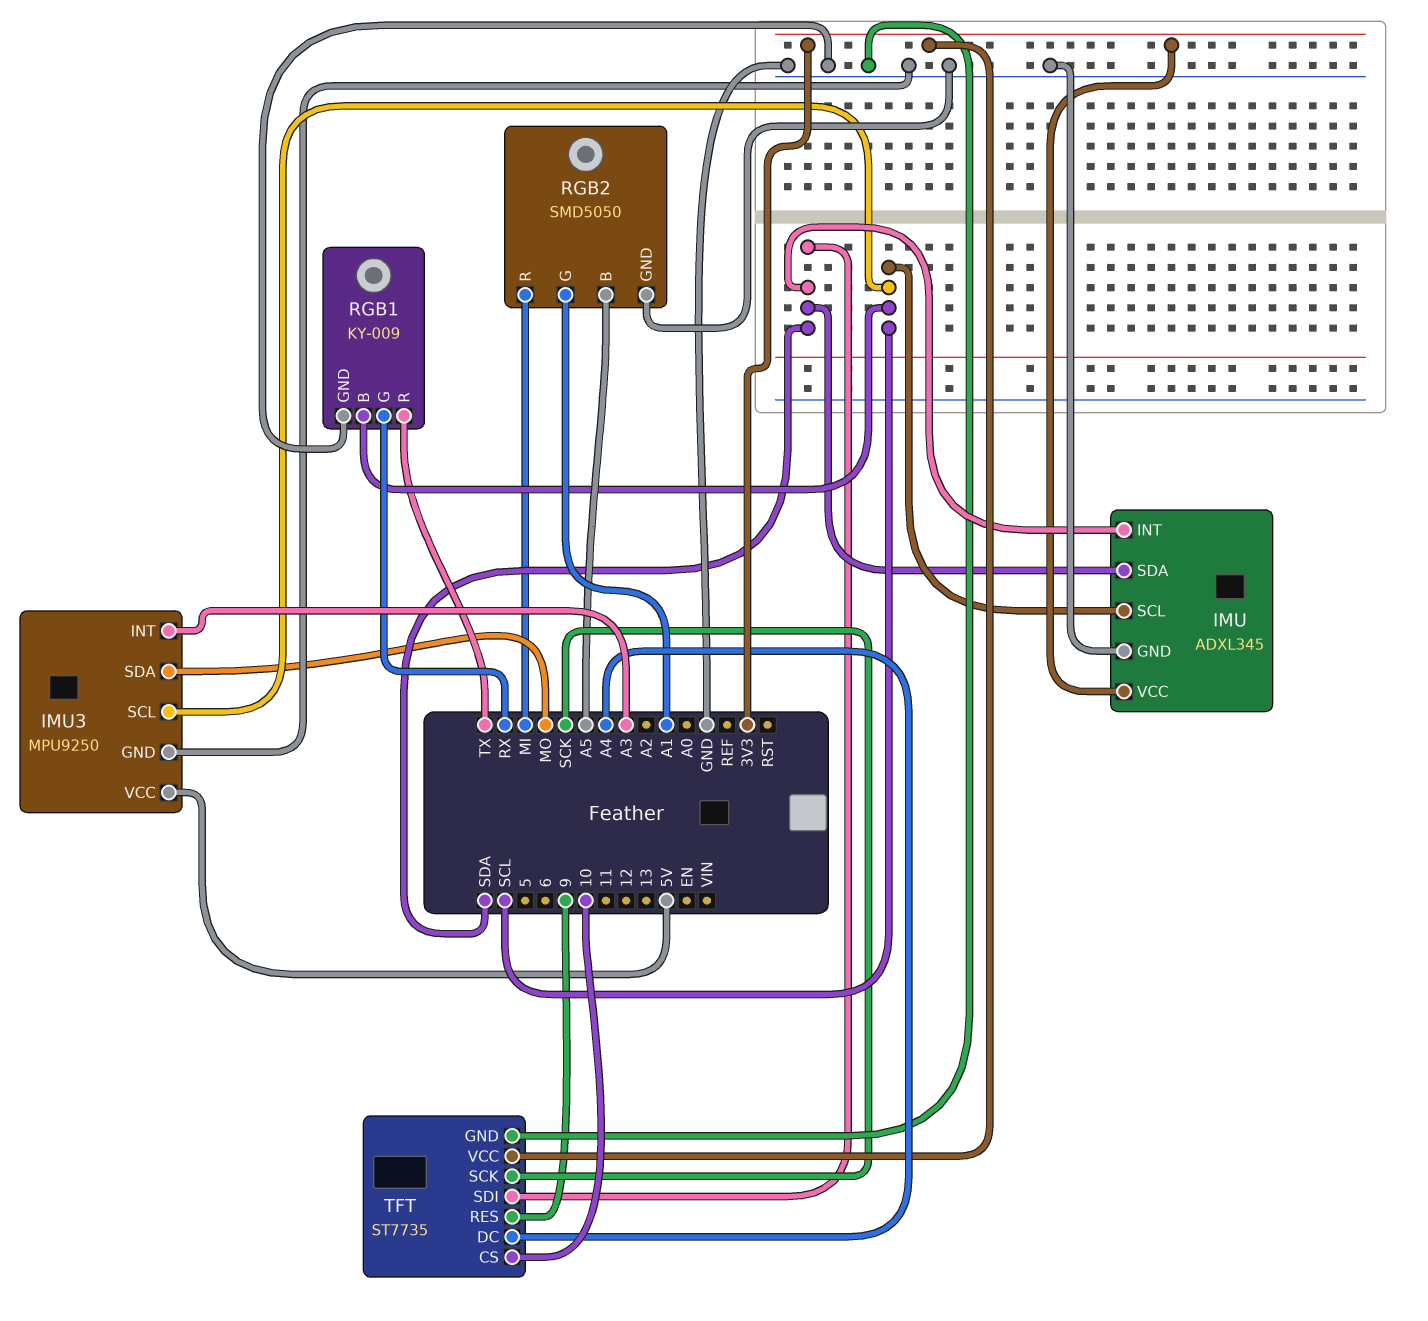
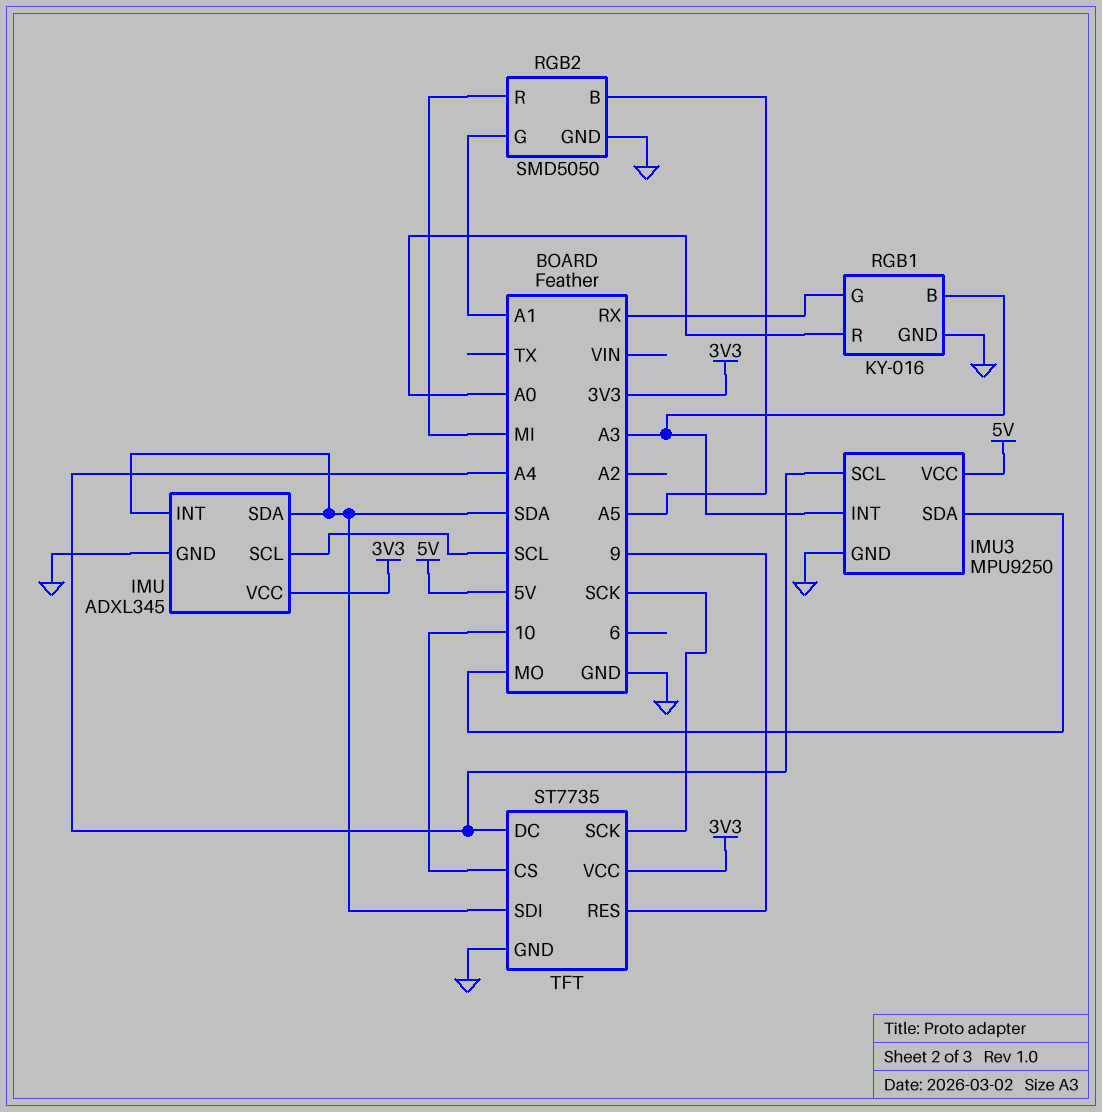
IMU3 pin SCL: SCL -> A4
RGB1: KY-009 -> KY-016
RGB1 pin B: SCL -> A3
RGB1 pin R: TX -> A0

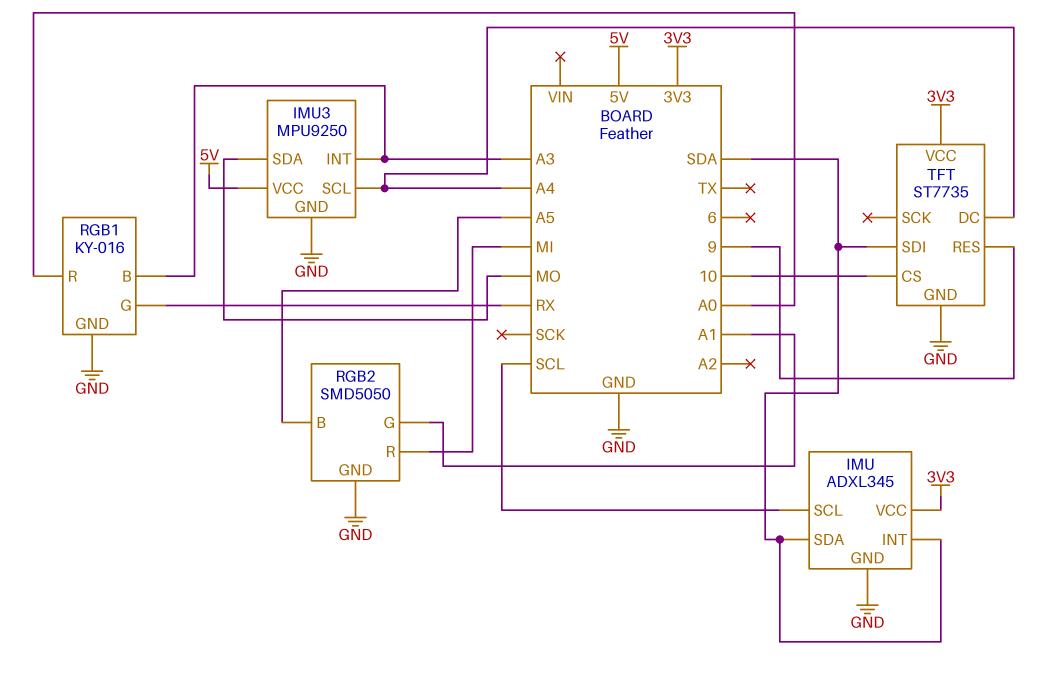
TFT pin SCK: SCK -> none

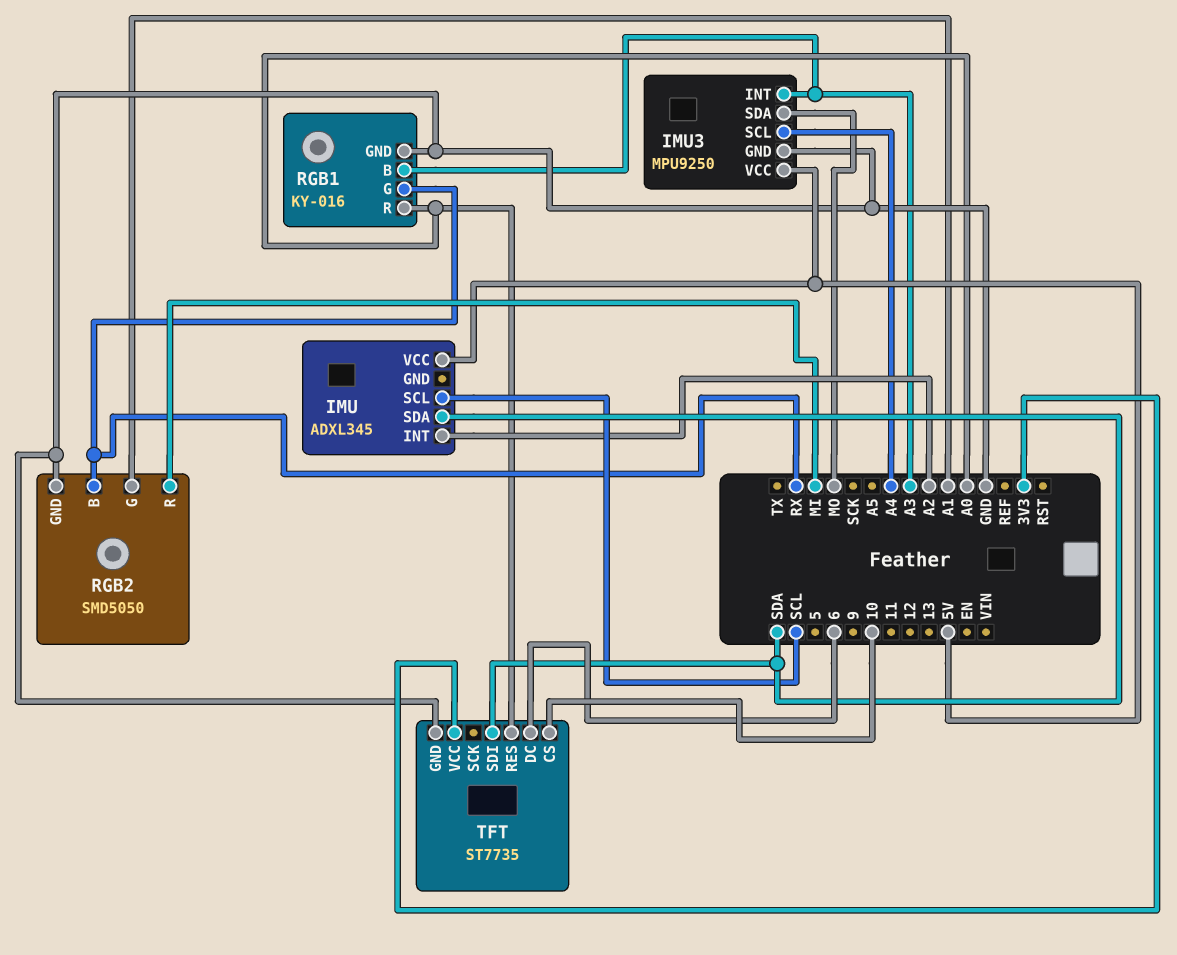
IMU pin GND: GND -> none
IMU pin INT: SDA -> A2
IMU pin VCC: 3V3 -> 5V
RGB2 pin B: A5 -> RX
TFT pin DC: A4 -> 6
TFT pin RES: 9 -> A0

